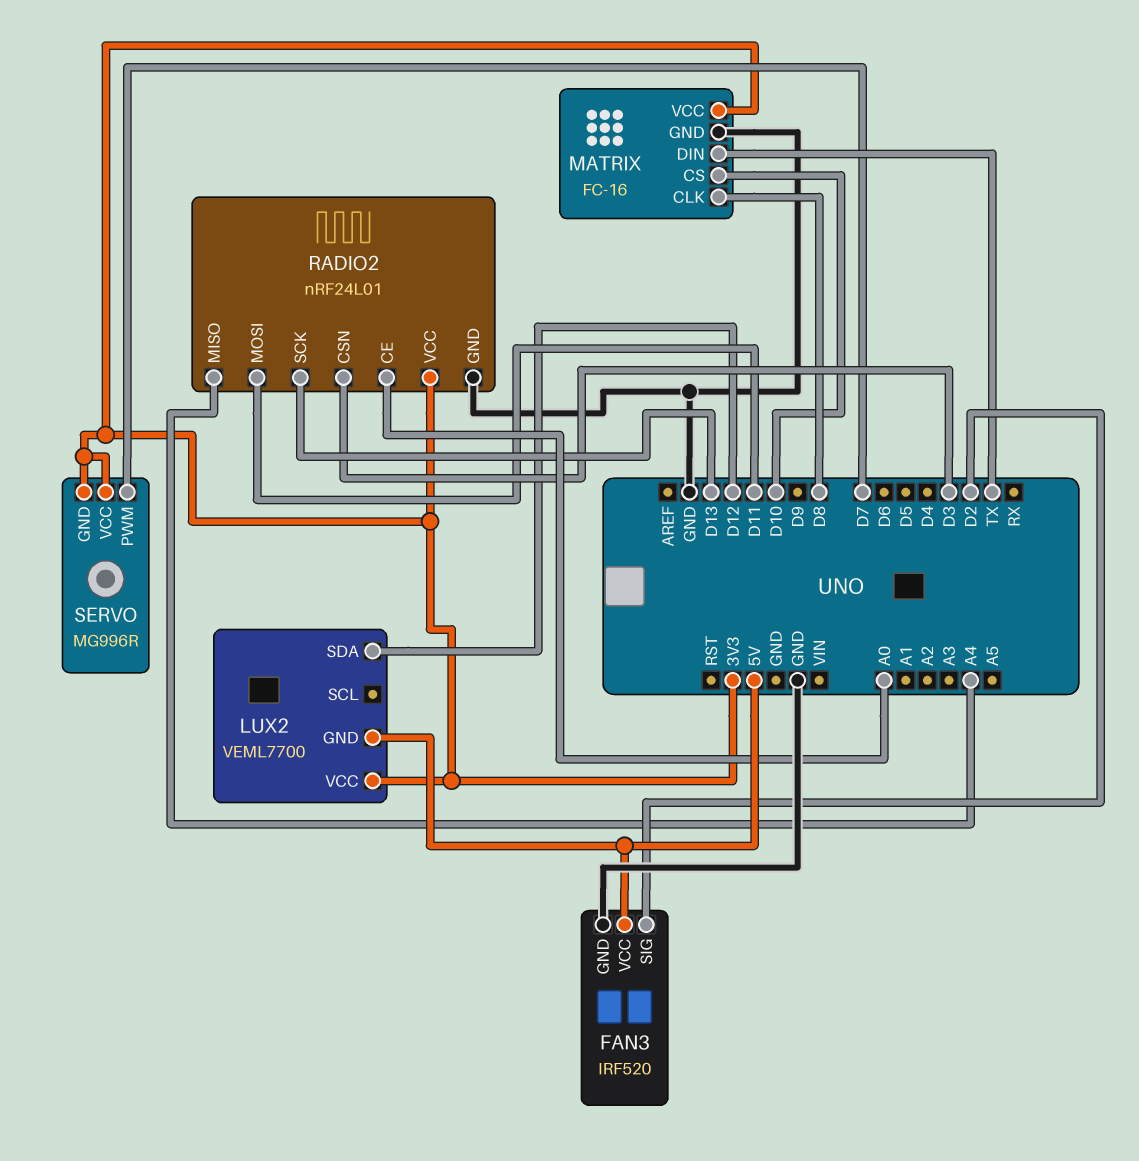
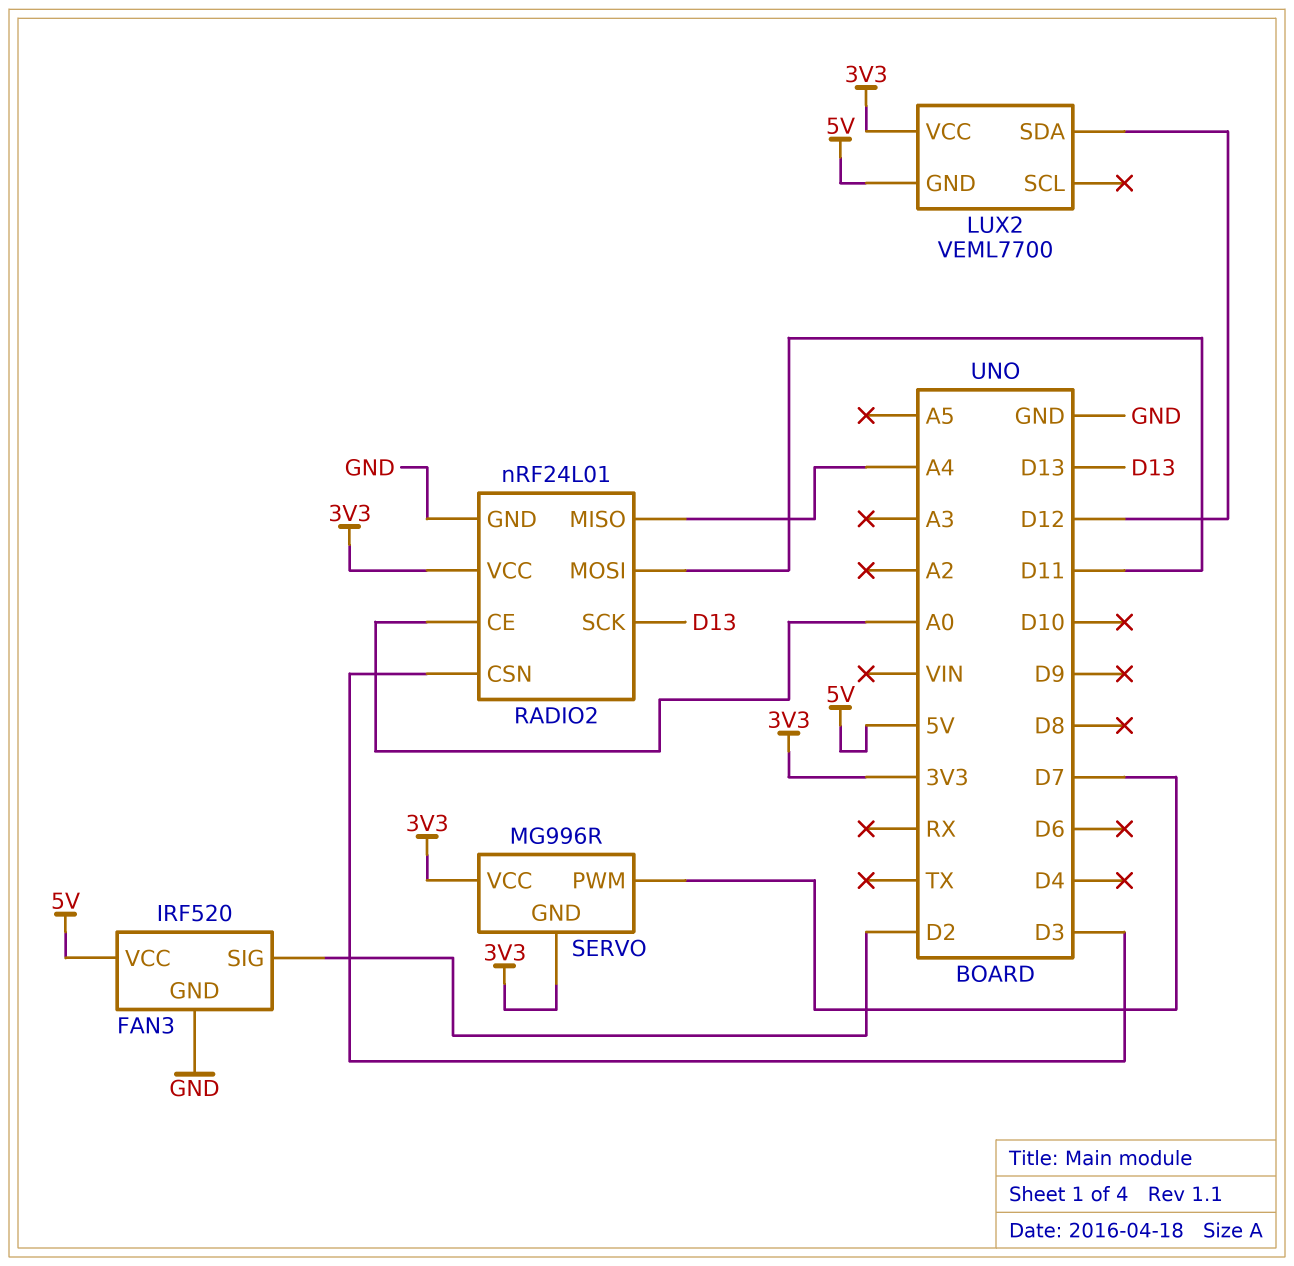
MATRIX: FC-16 -> none
MATRIX pin CLK: D8 -> none
MATRIX pin CS: D10 -> none
MATRIX pin DIN: TX -> none
MATRIX pin GND: GND -> none
MATRIX pin VCC: 3V3 -> none

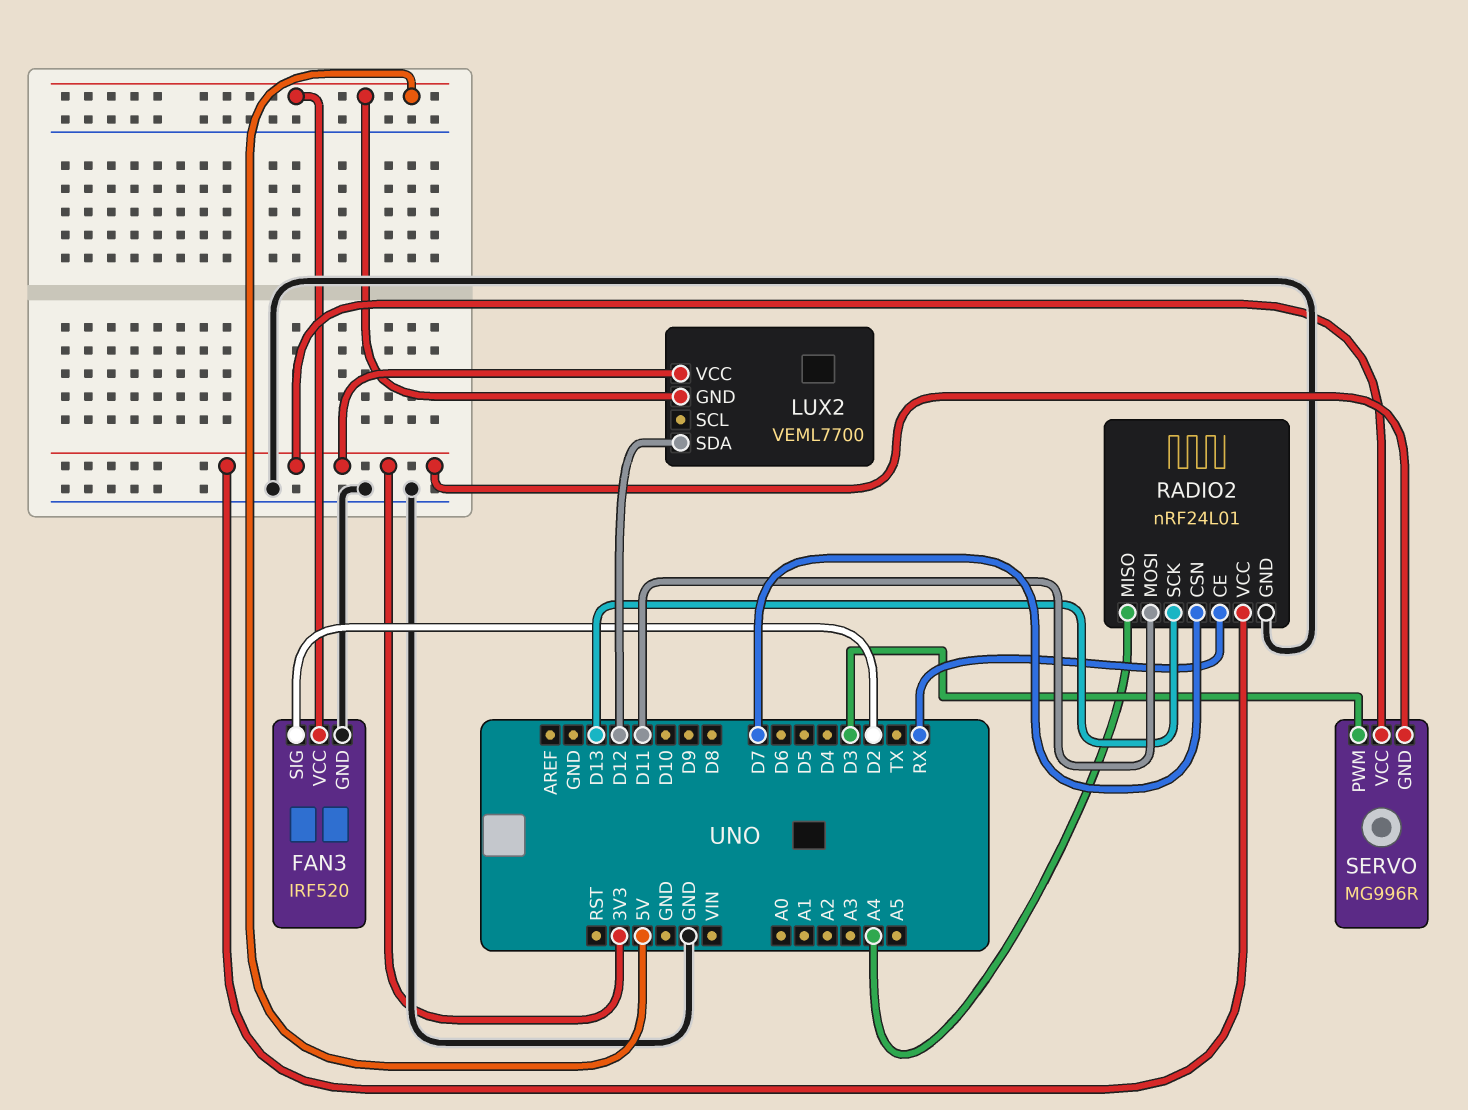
RADIO2 pin CE: A0 -> RX
RADIO2 pin CSN: D3 -> D7
SERVO pin PWM: D7 -> D3

